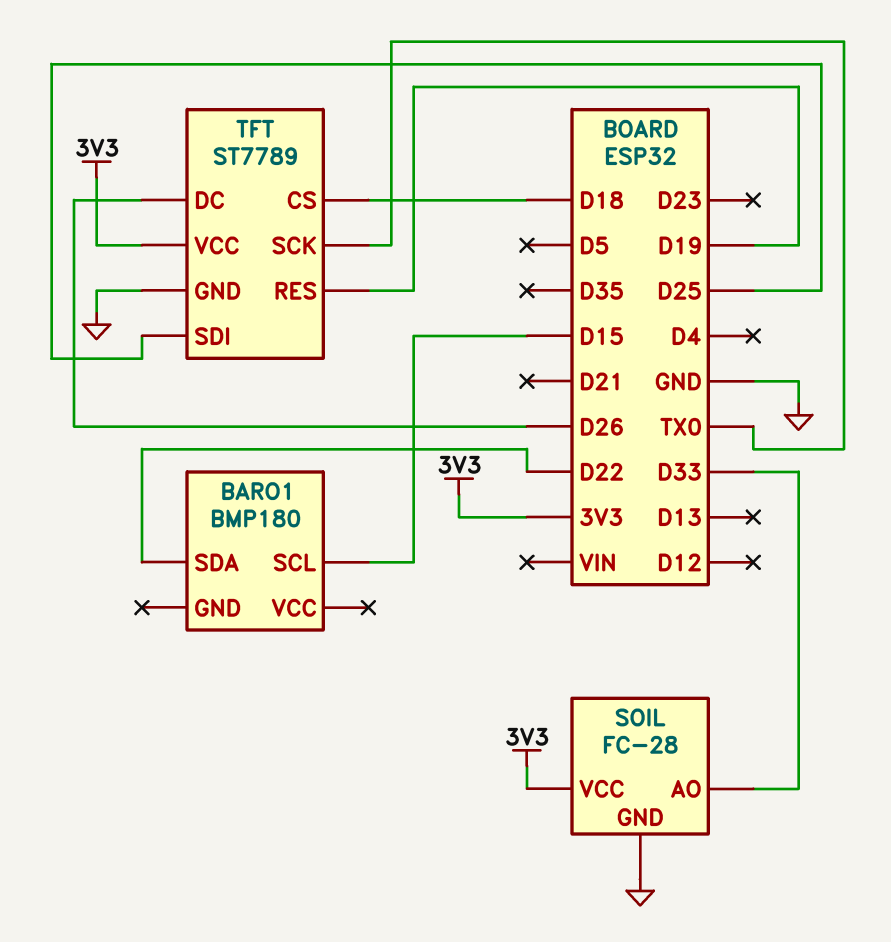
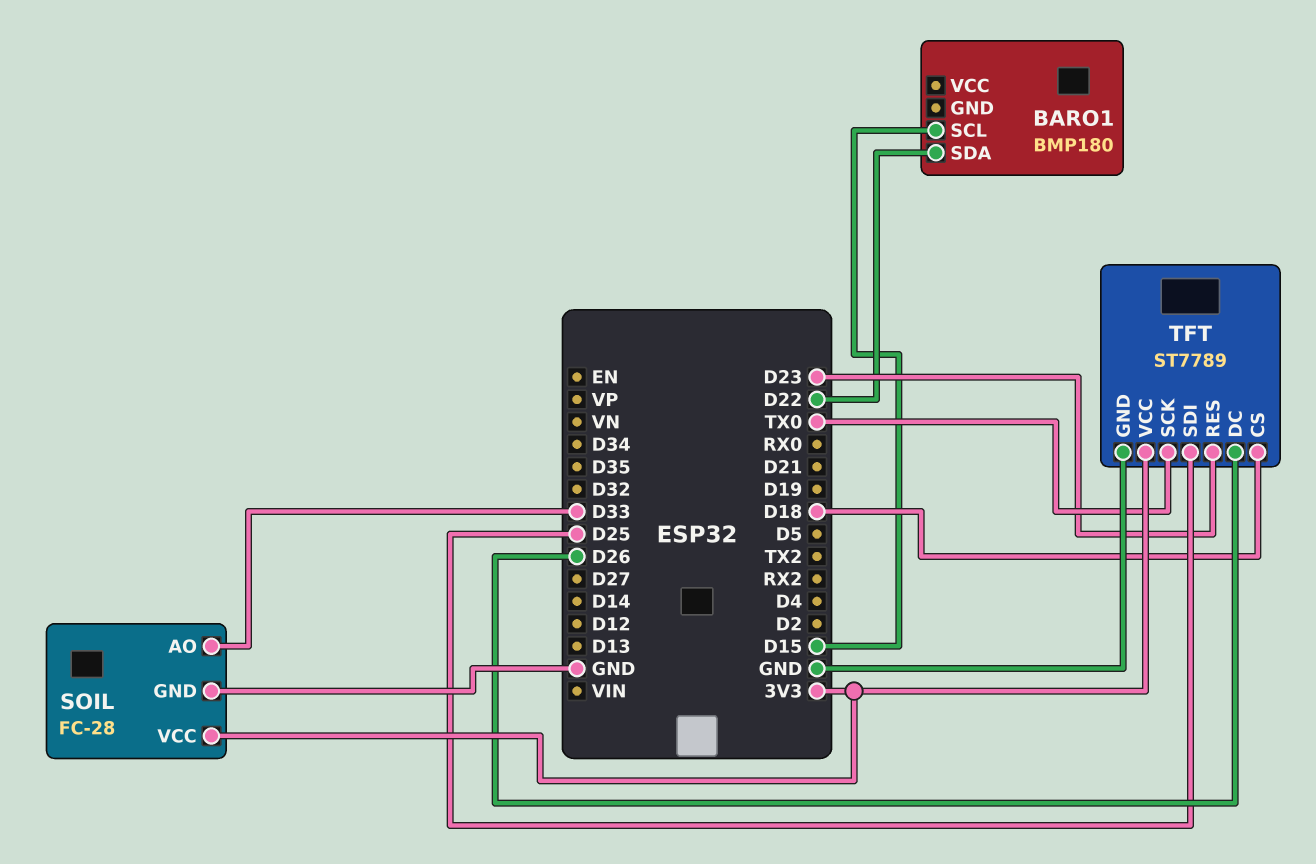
TFT pin RES: D19 -> D23

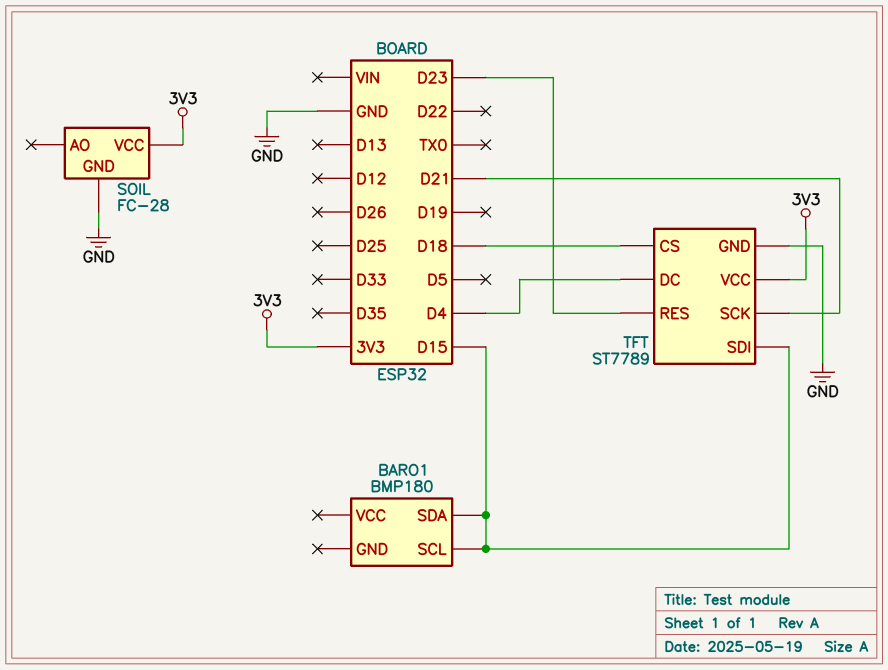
BARO1 pin SDA: D22 -> D15
SOIL pin AO: D33 -> none
TFT pin DC: D26 -> D4
TFT pin SCK: TX0 -> D21
TFT pin SDI: D25 -> D15

